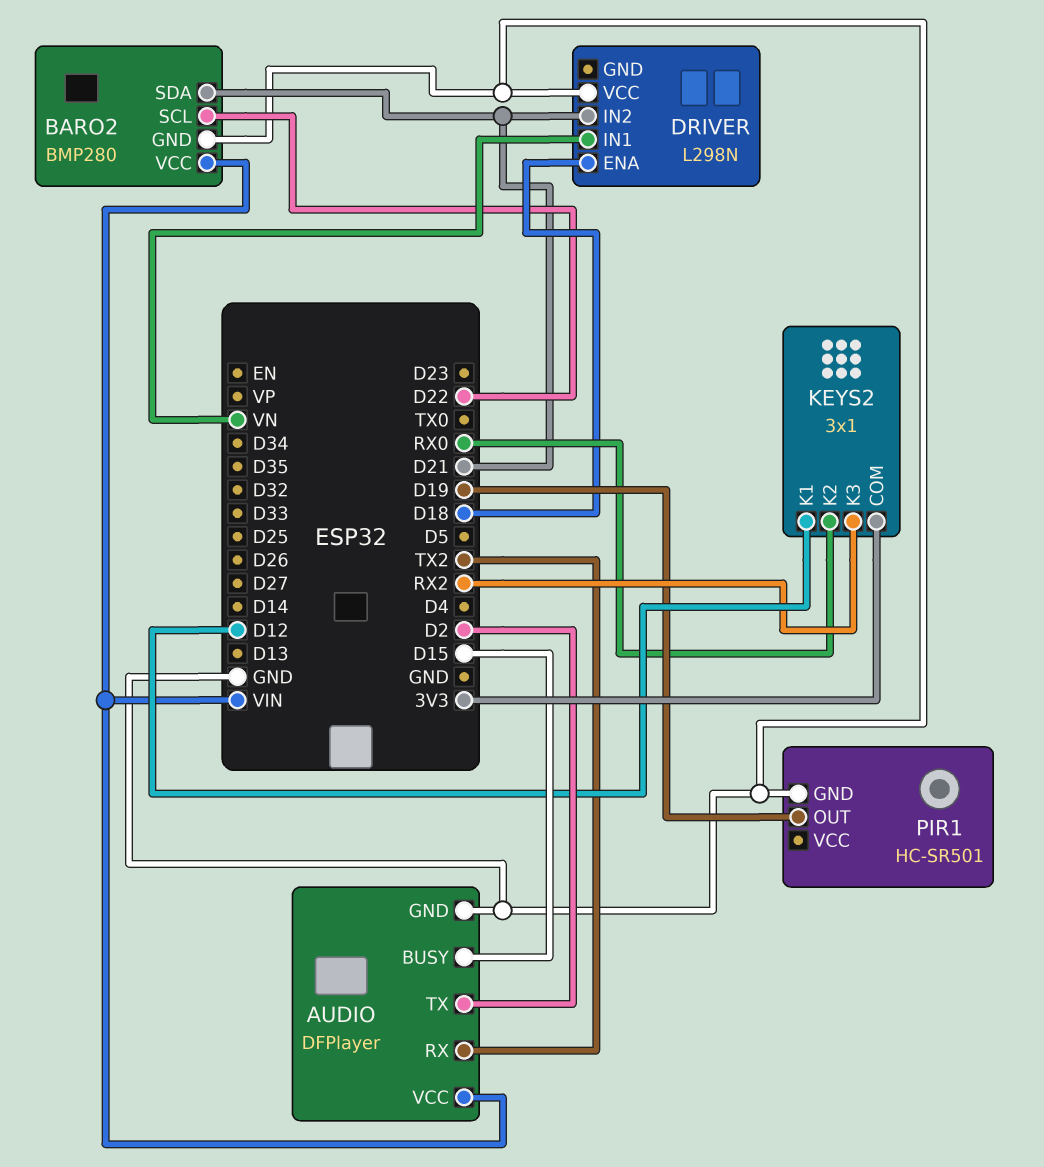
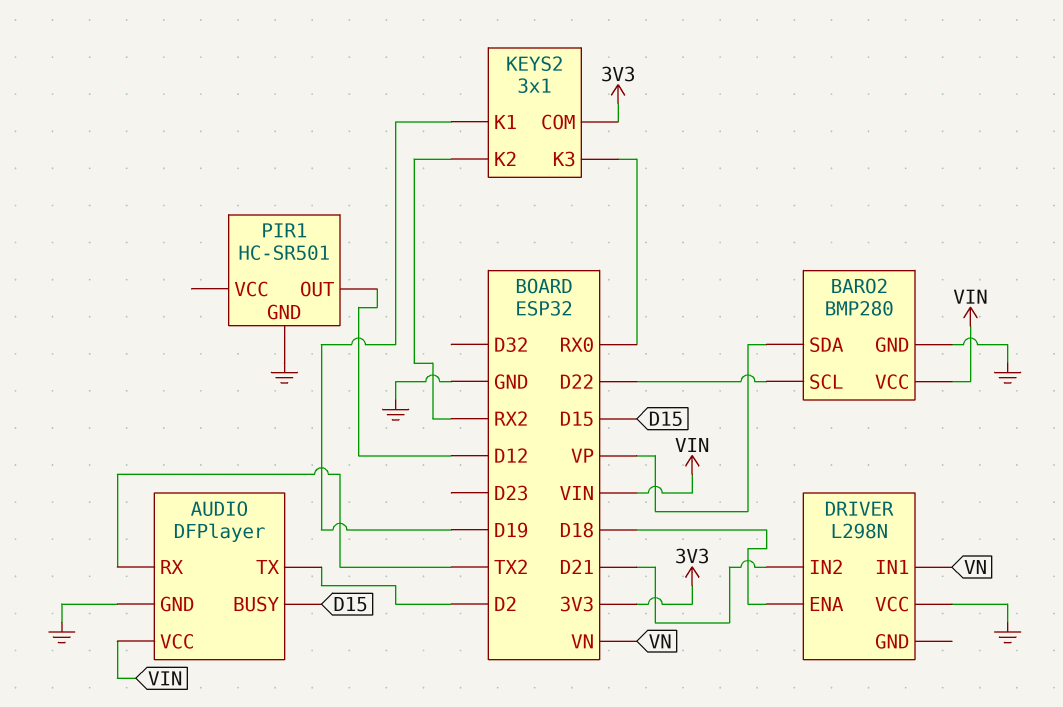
BARO2 pin SDA: D21 -> VP
KEYS2 pin K1: D12 -> D19
KEYS2 pin K2: RX0 -> RX2
KEYS2 pin K3: RX2 -> RX0
PIR1 pin OUT: D19 -> D12

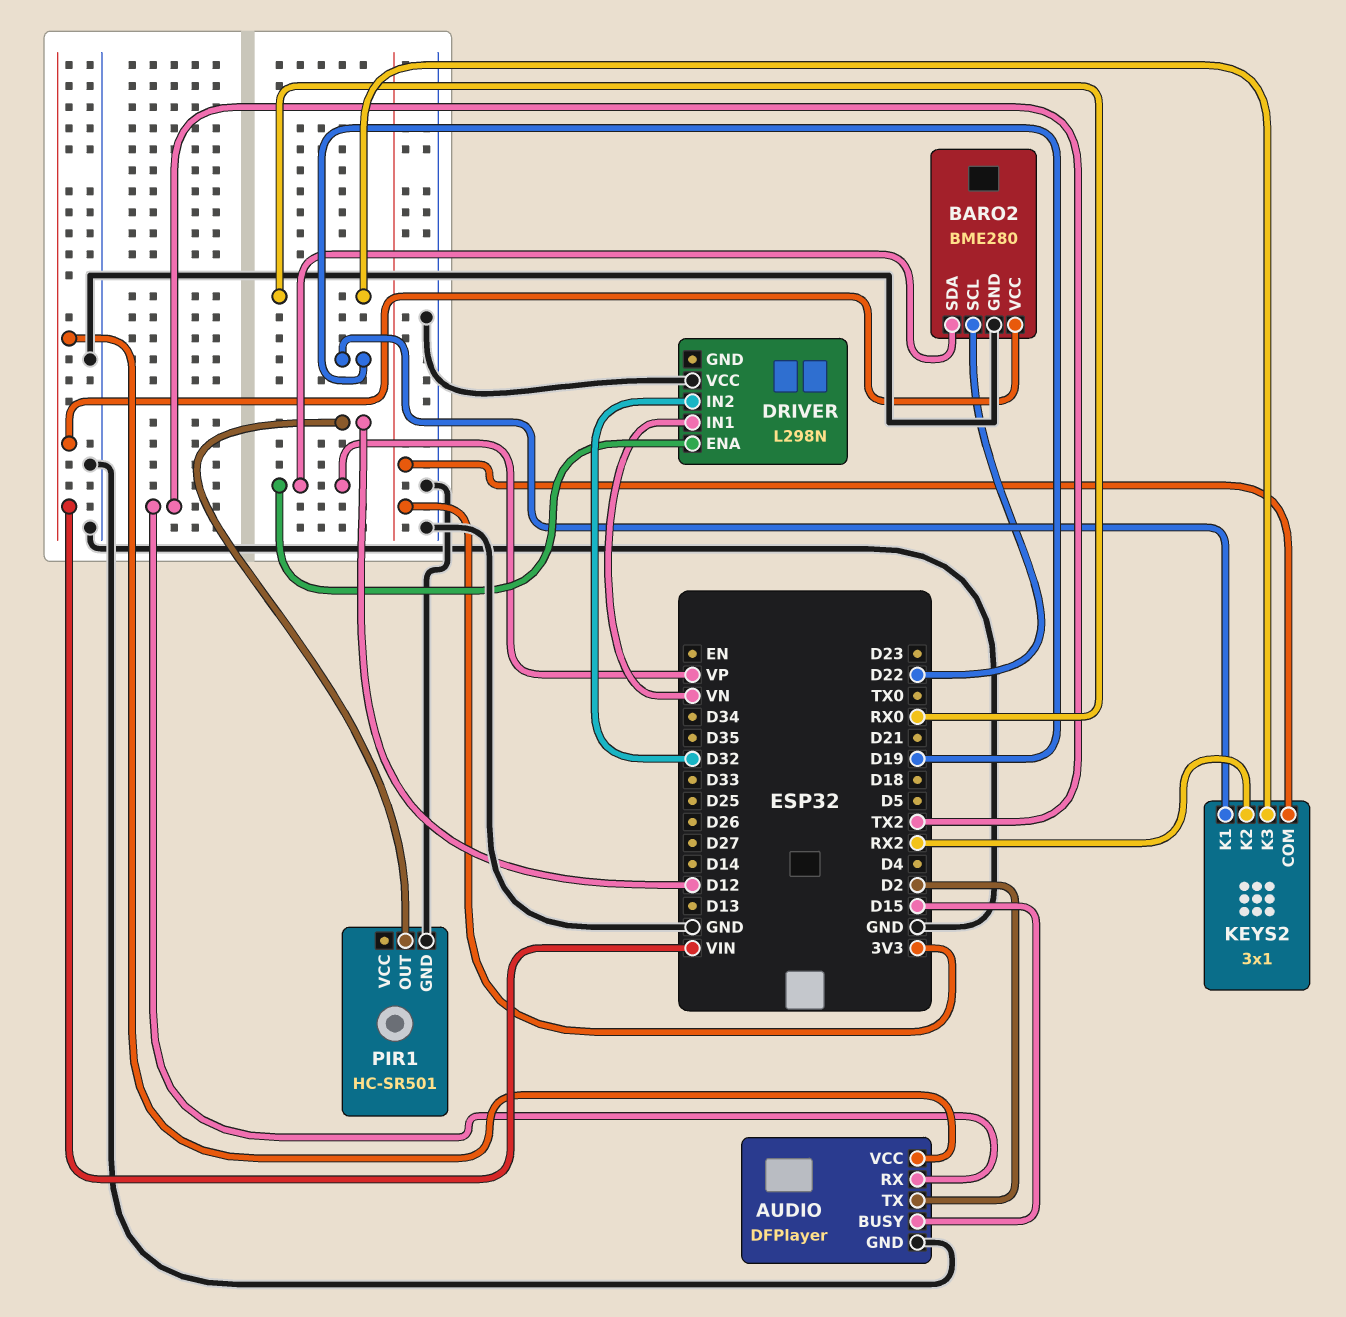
BARO2: BMP280 -> BME280
DRIVER pin ENA: D18 -> VP
DRIVER pin IN2: D21 -> D32

